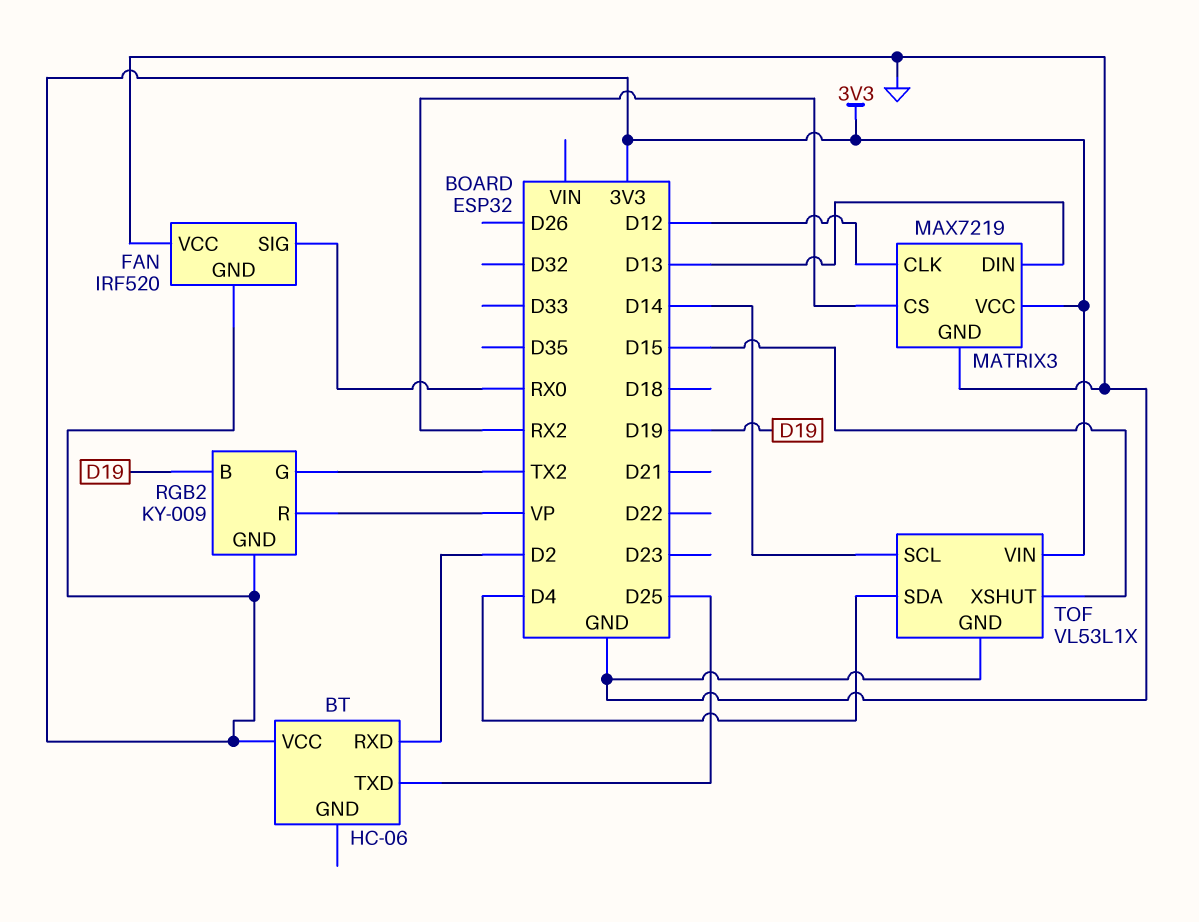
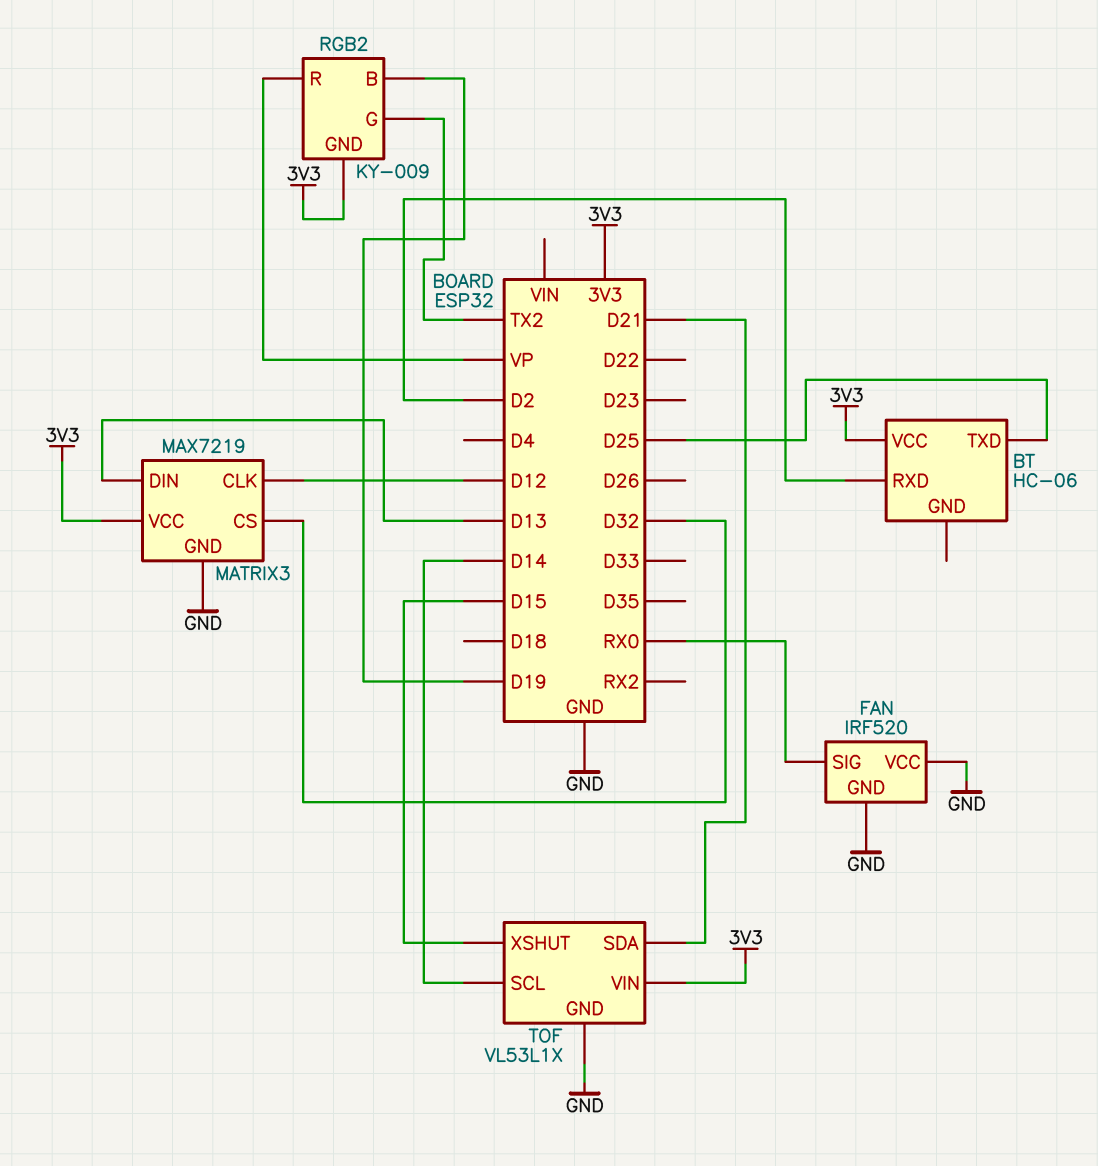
FAN pin GND: 3V3 -> GND
MATRIX3 pin CS: RX2 -> D32
TOF pin SDA: D4 -> D21

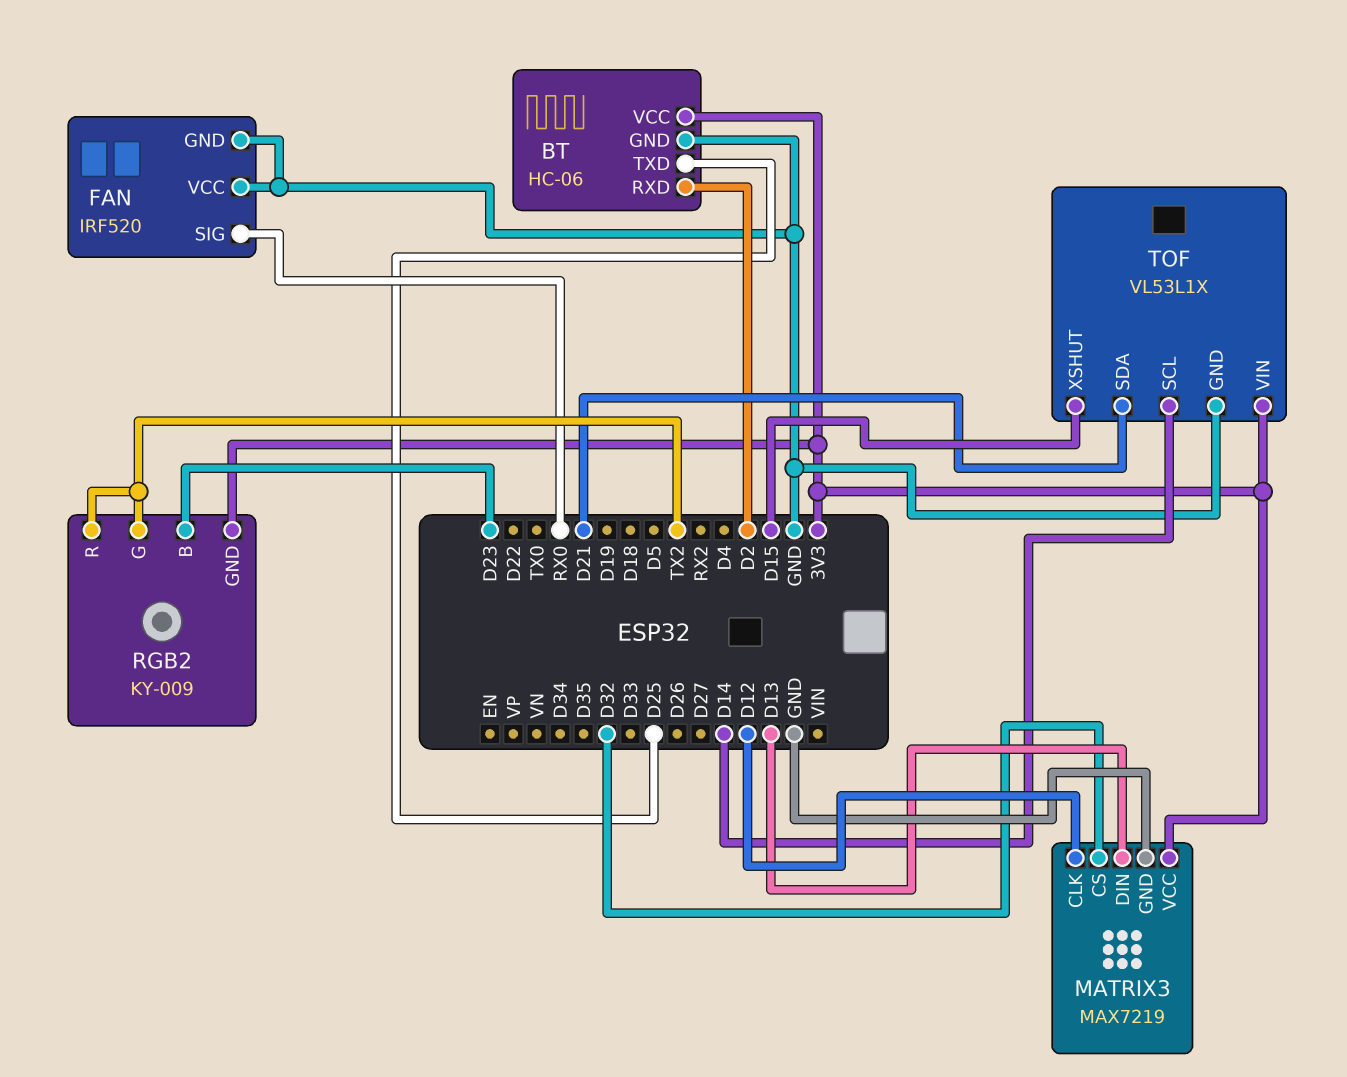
BT pin GND: none -> GND
RGB2 pin B: D19 -> D23
RGB2 pin R: VP -> TX2

